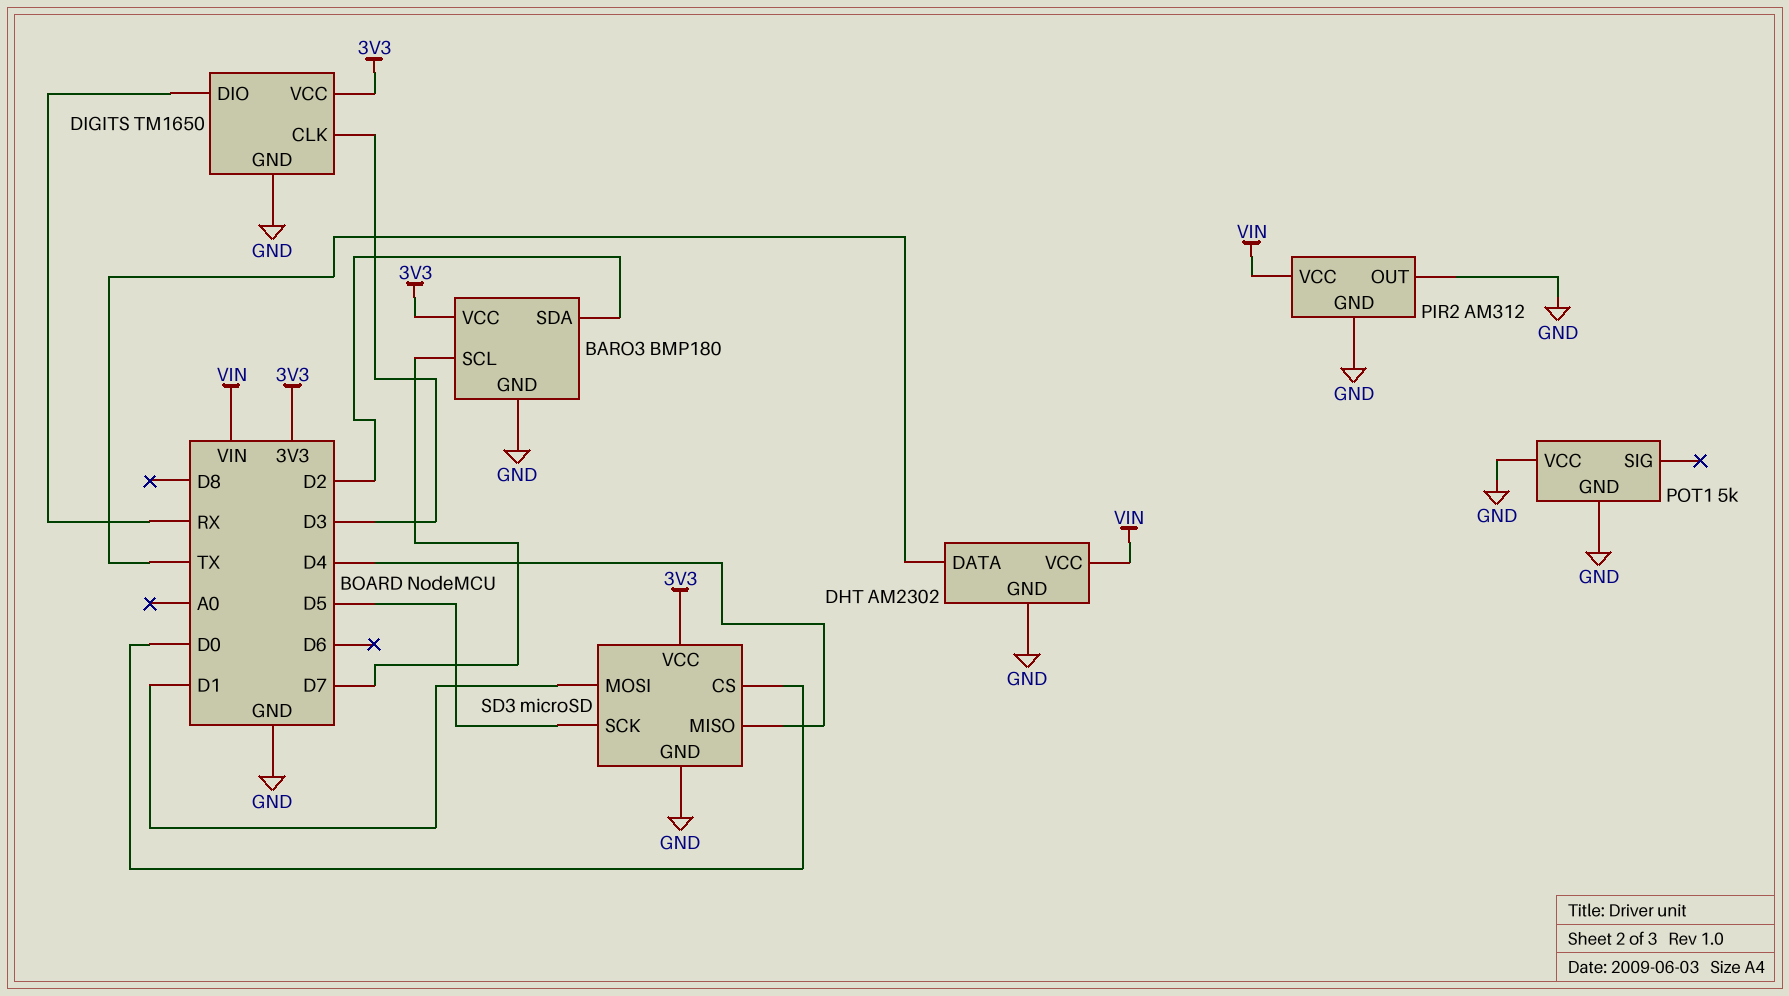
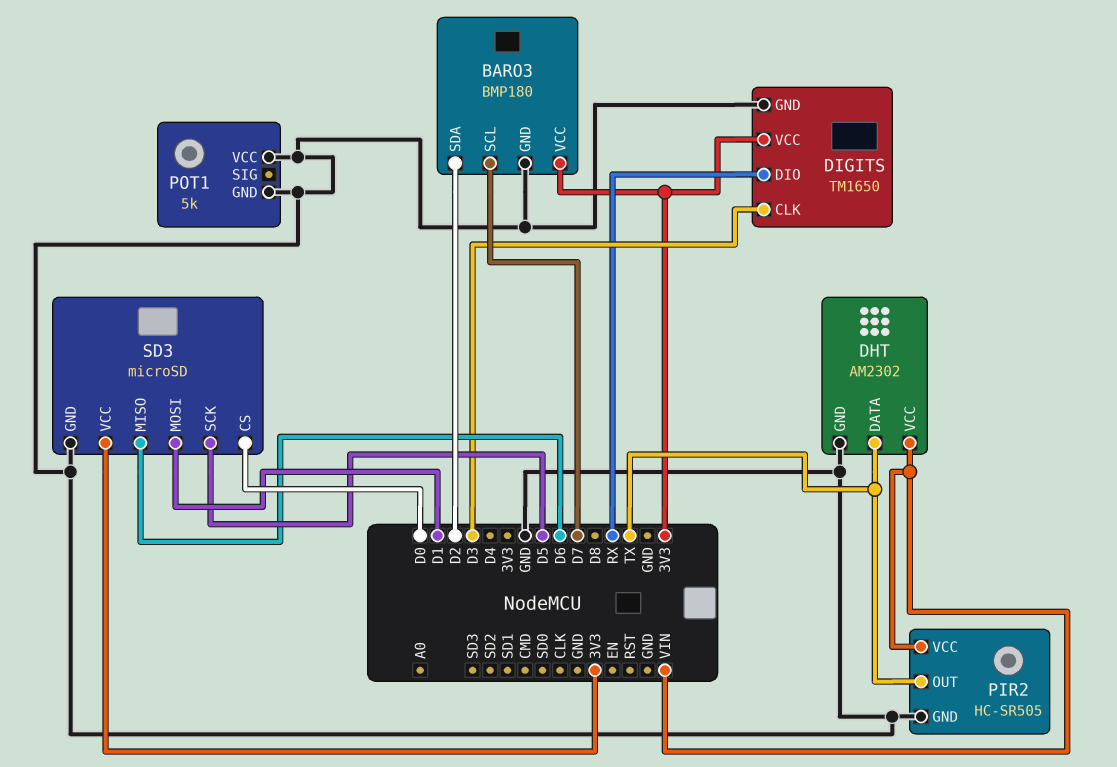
PIR2: AM312 -> HC-SR505
PIR2 pin OUT: GND -> TX
SD3 pin MISO: D4 -> D6

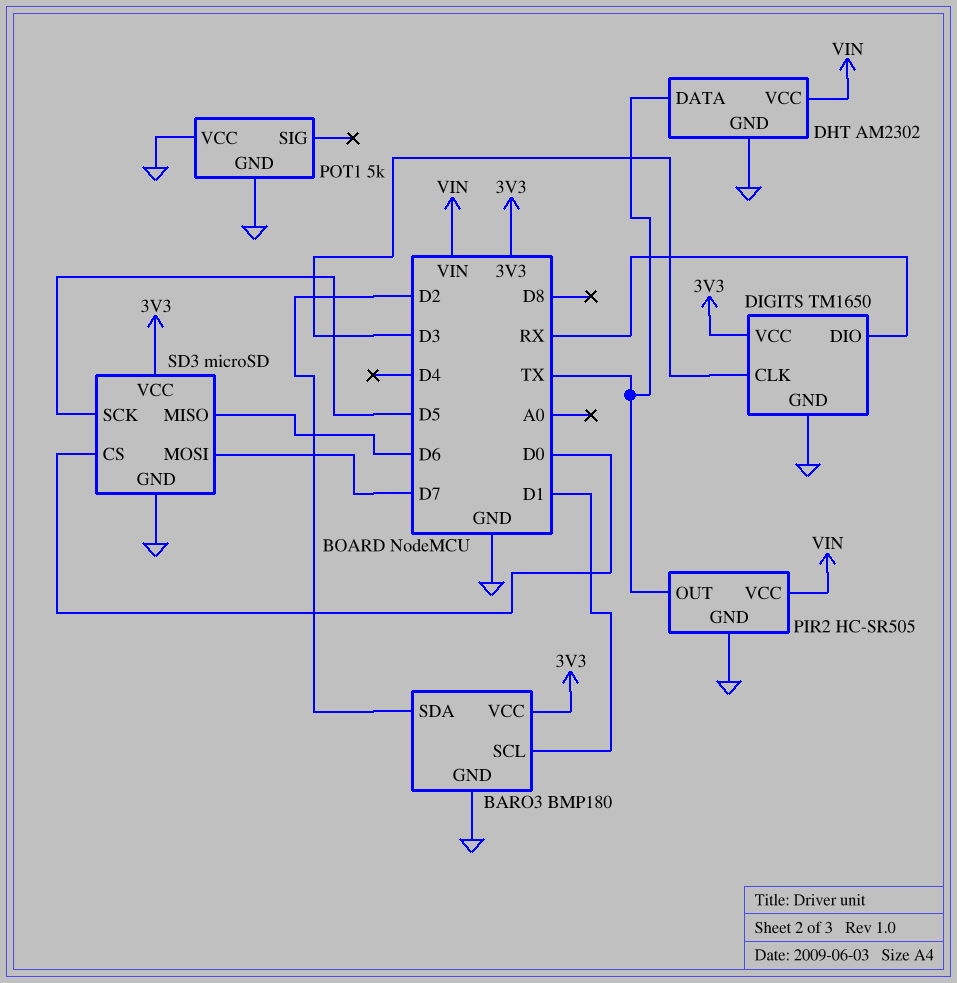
BARO3 pin SCL: D7 -> D1
SD3 pin MOSI: D1 -> D7

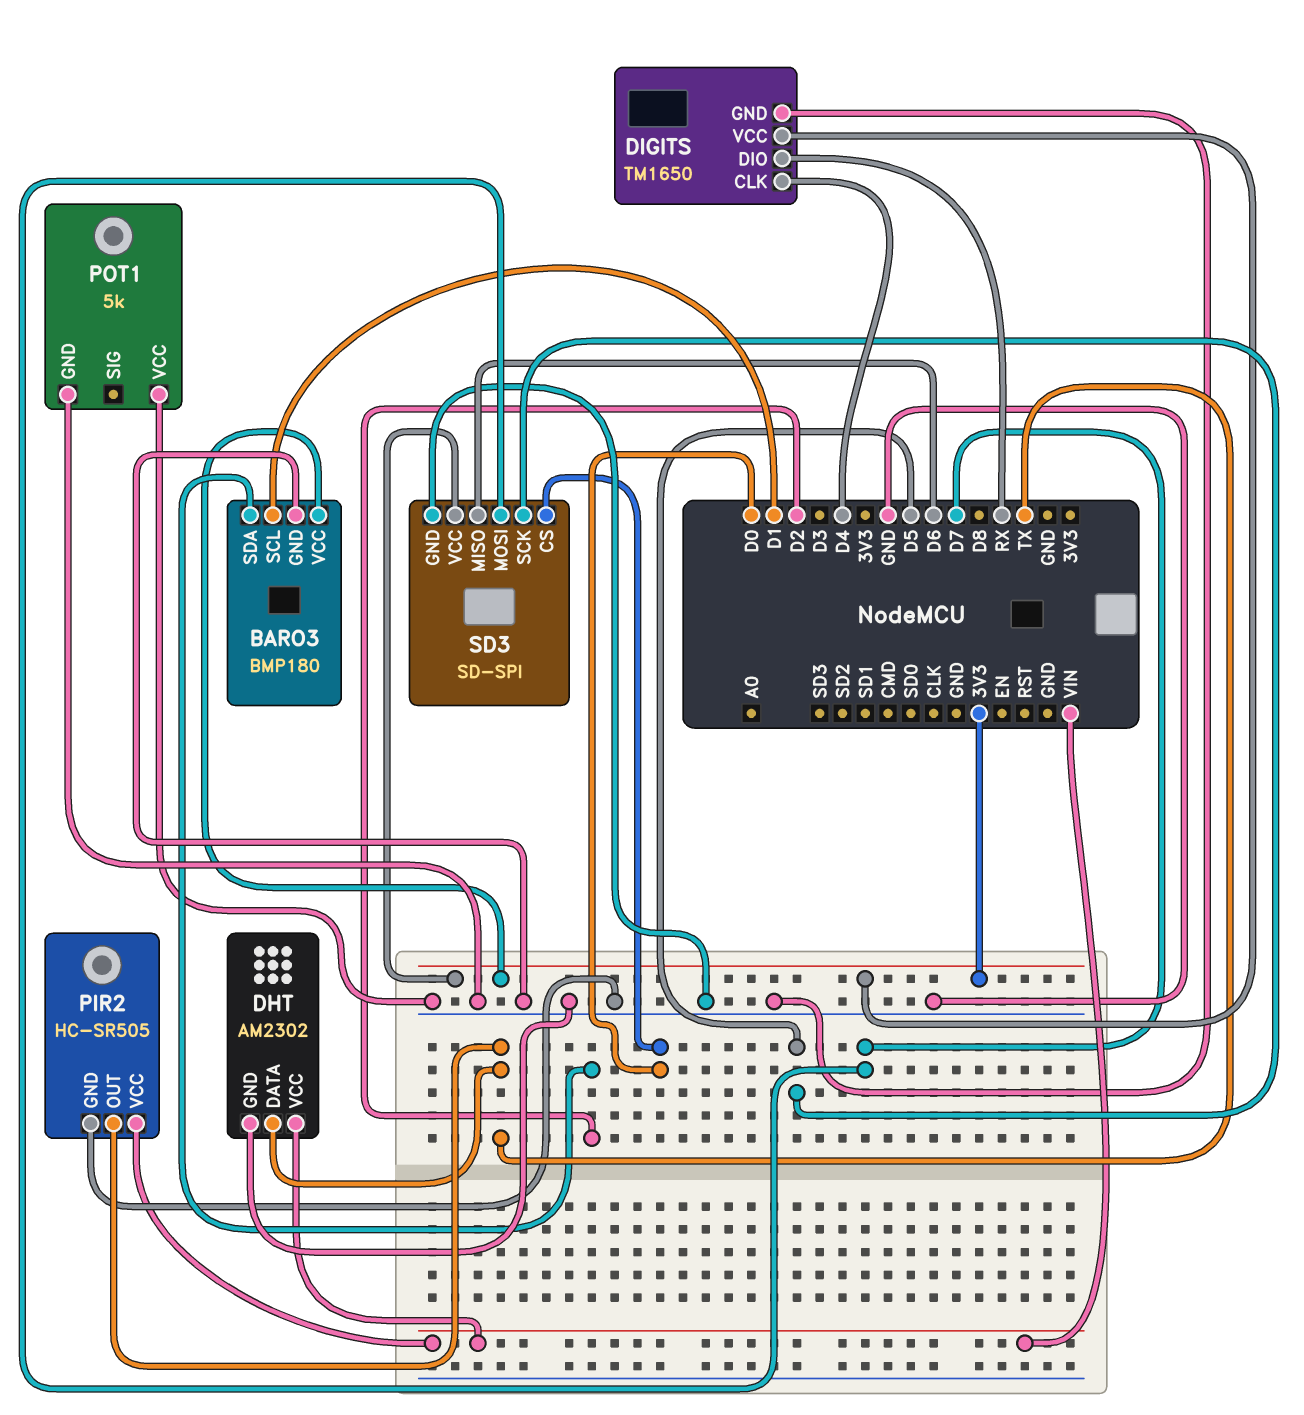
DIGITS pin CLK: D3 -> D4
SD3: microSD -> SD-SPI

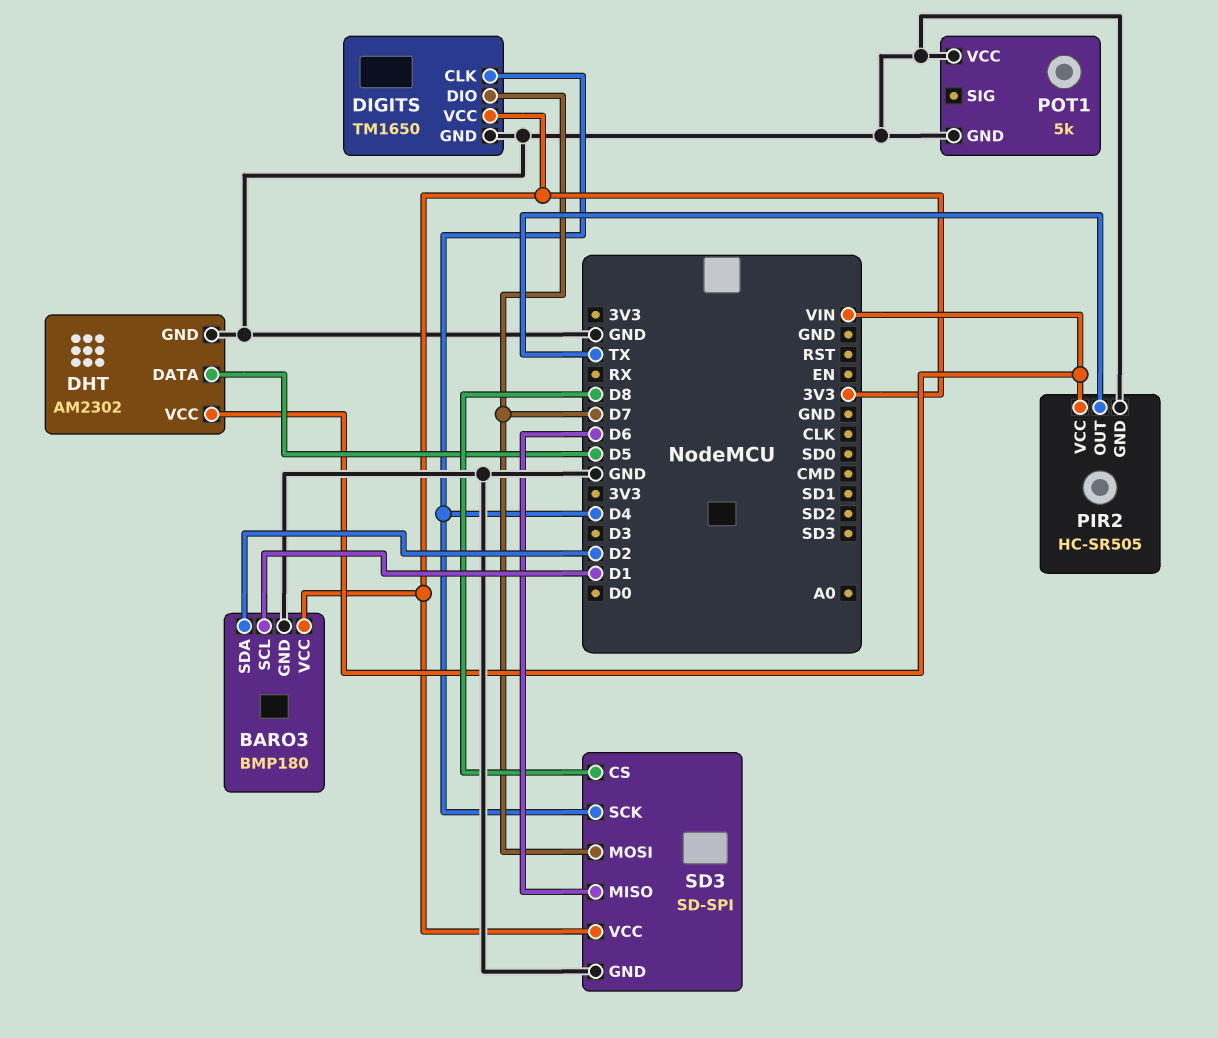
DHT pin DATA: TX -> D5
DIGITS pin DIO: RX -> D7
SD3 pin CS: D0 -> D8
SD3 pin SCK: D5 -> D4

